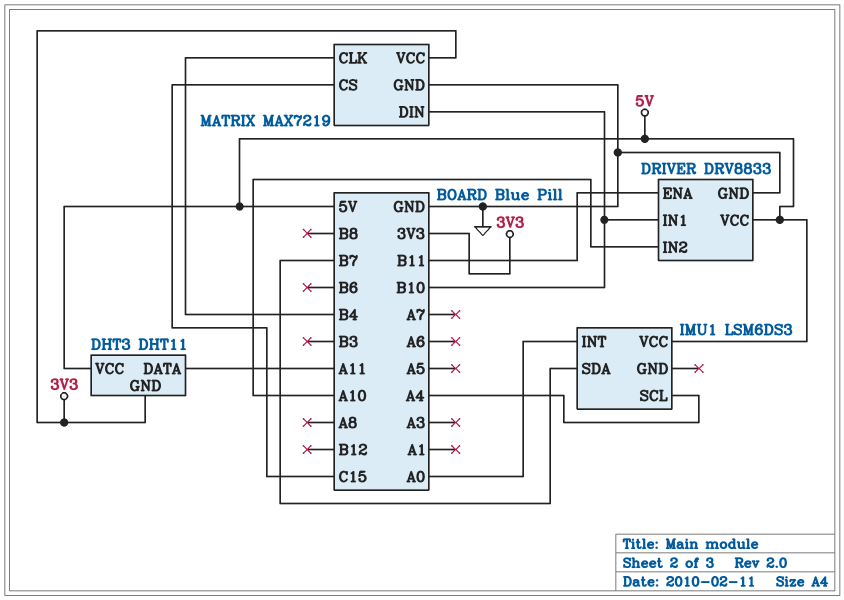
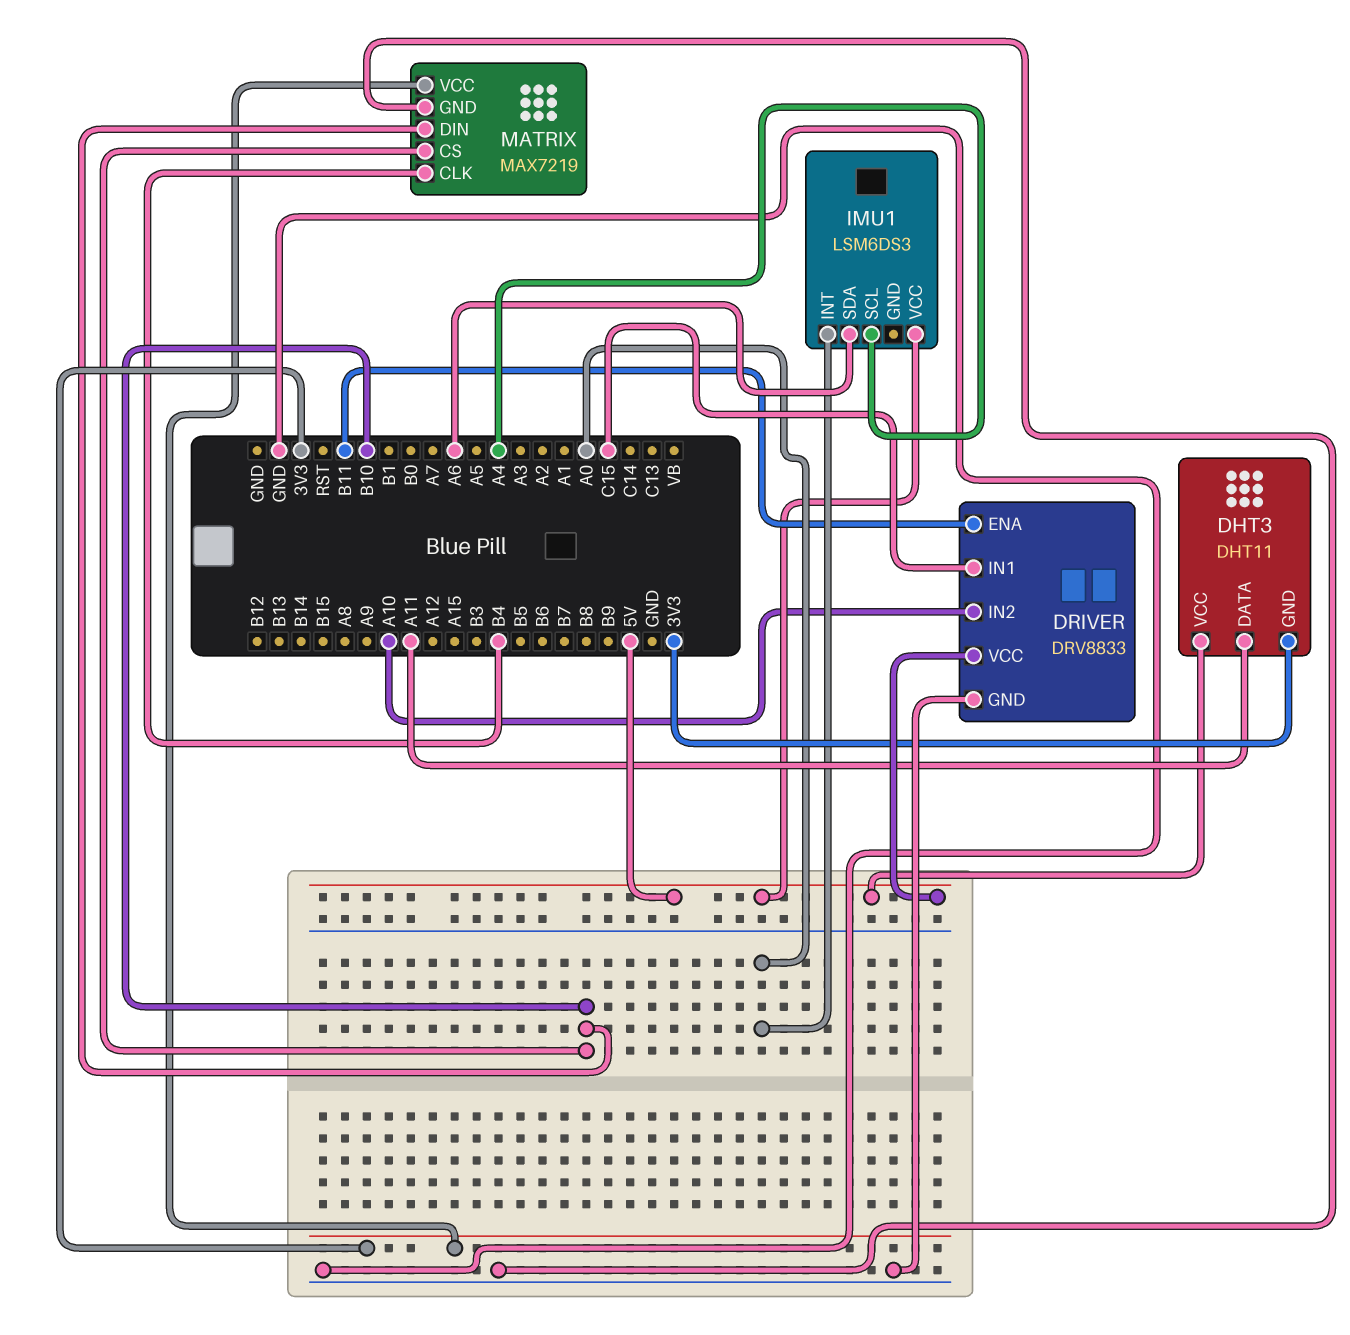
DRIVER pin IN1: B10 -> C15
IMU1 pin SDA: B7 -> A6
MATRIX pin CS: C15 -> B10

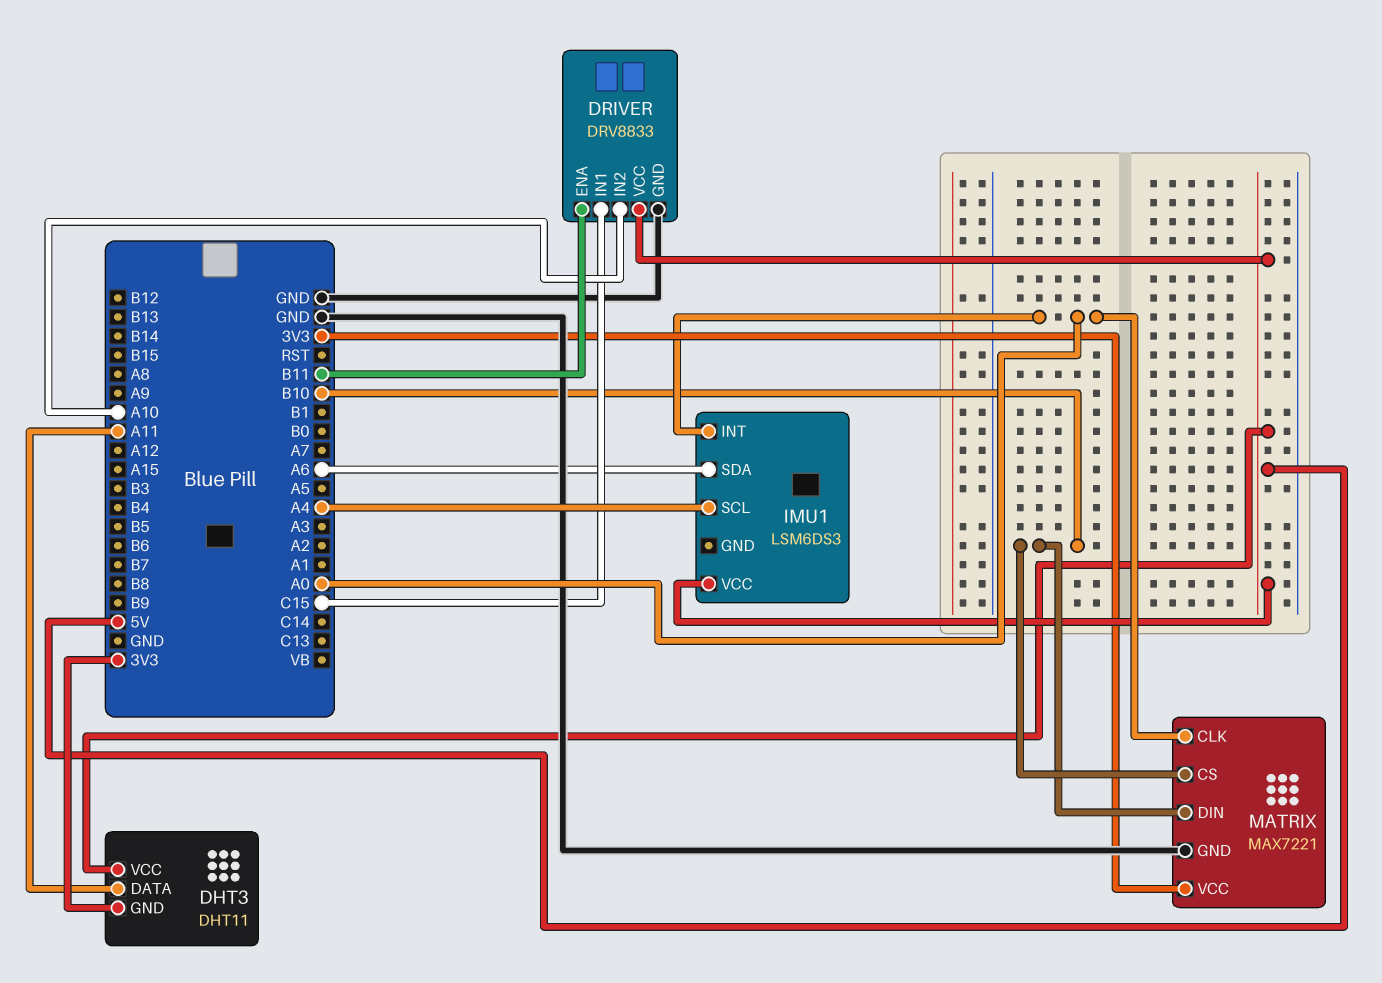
MATRIX: MAX7219 -> MAX7221
MATRIX pin CLK: B4 -> A0

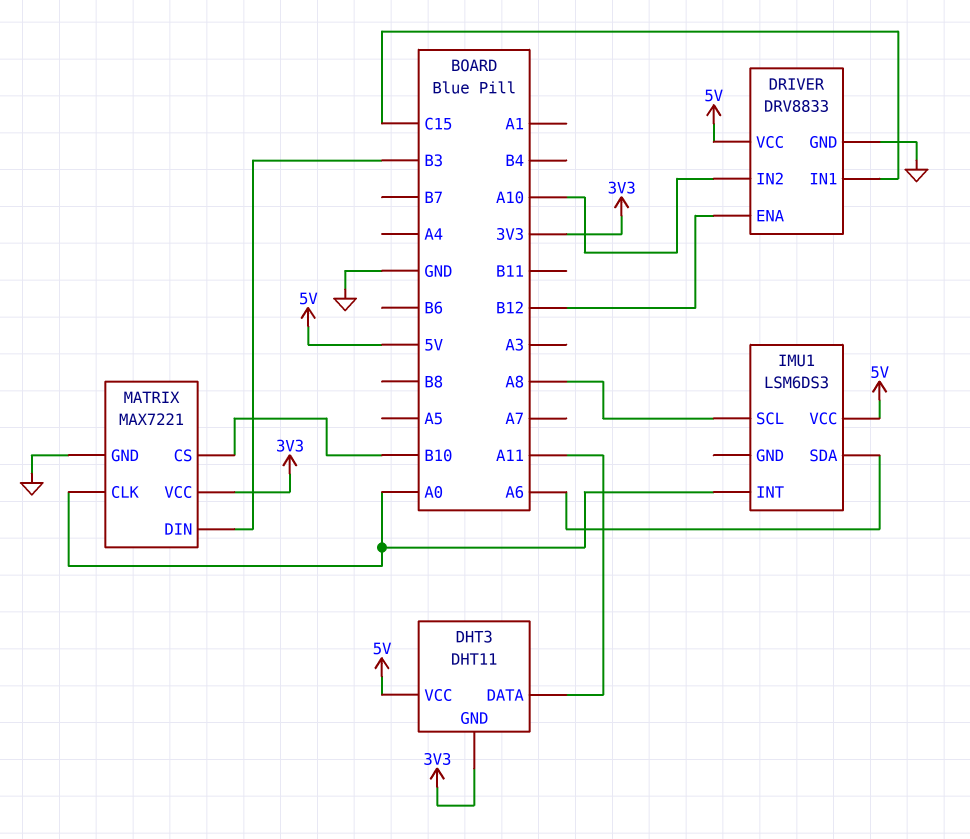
DRIVER pin ENA: B11 -> B12
IMU1 pin SCL: A4 -> A8
MATRIX pin DIN: B10 -> B3

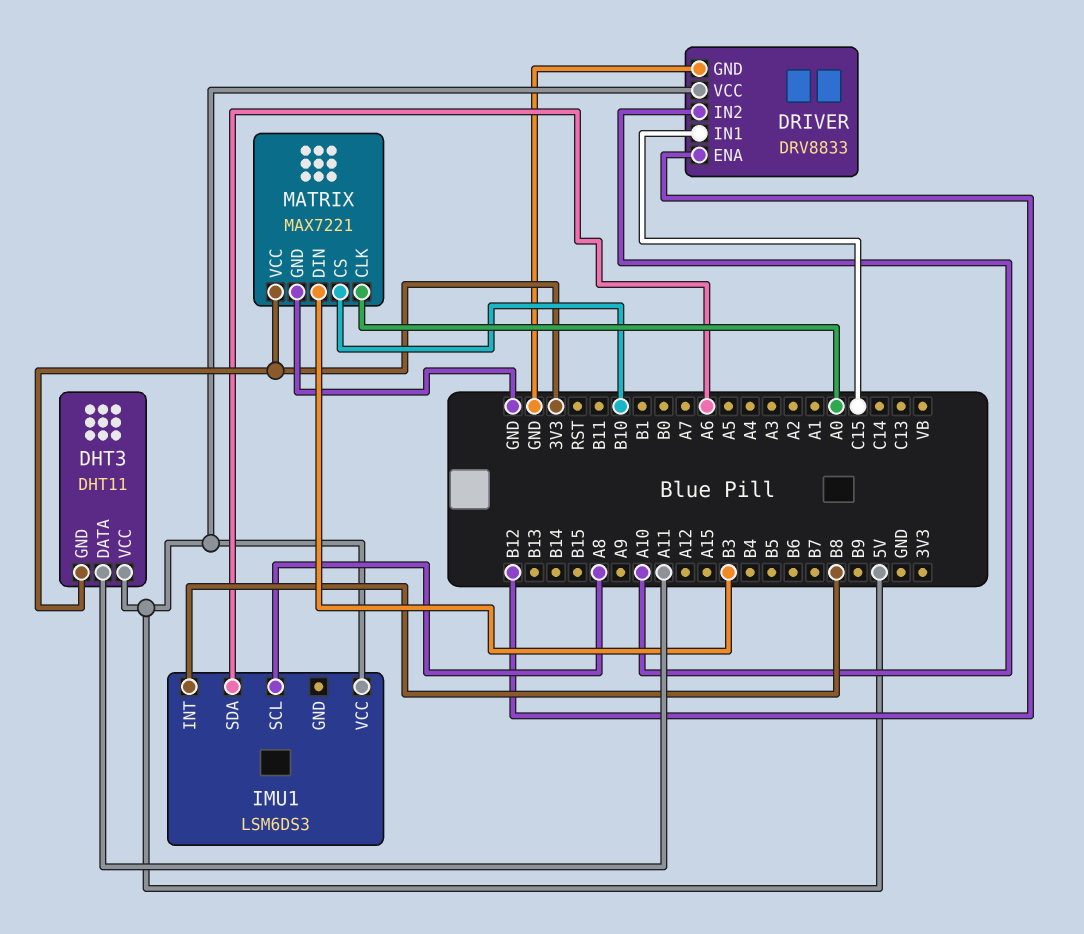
IMU1 pin INT: A0 -> B8

